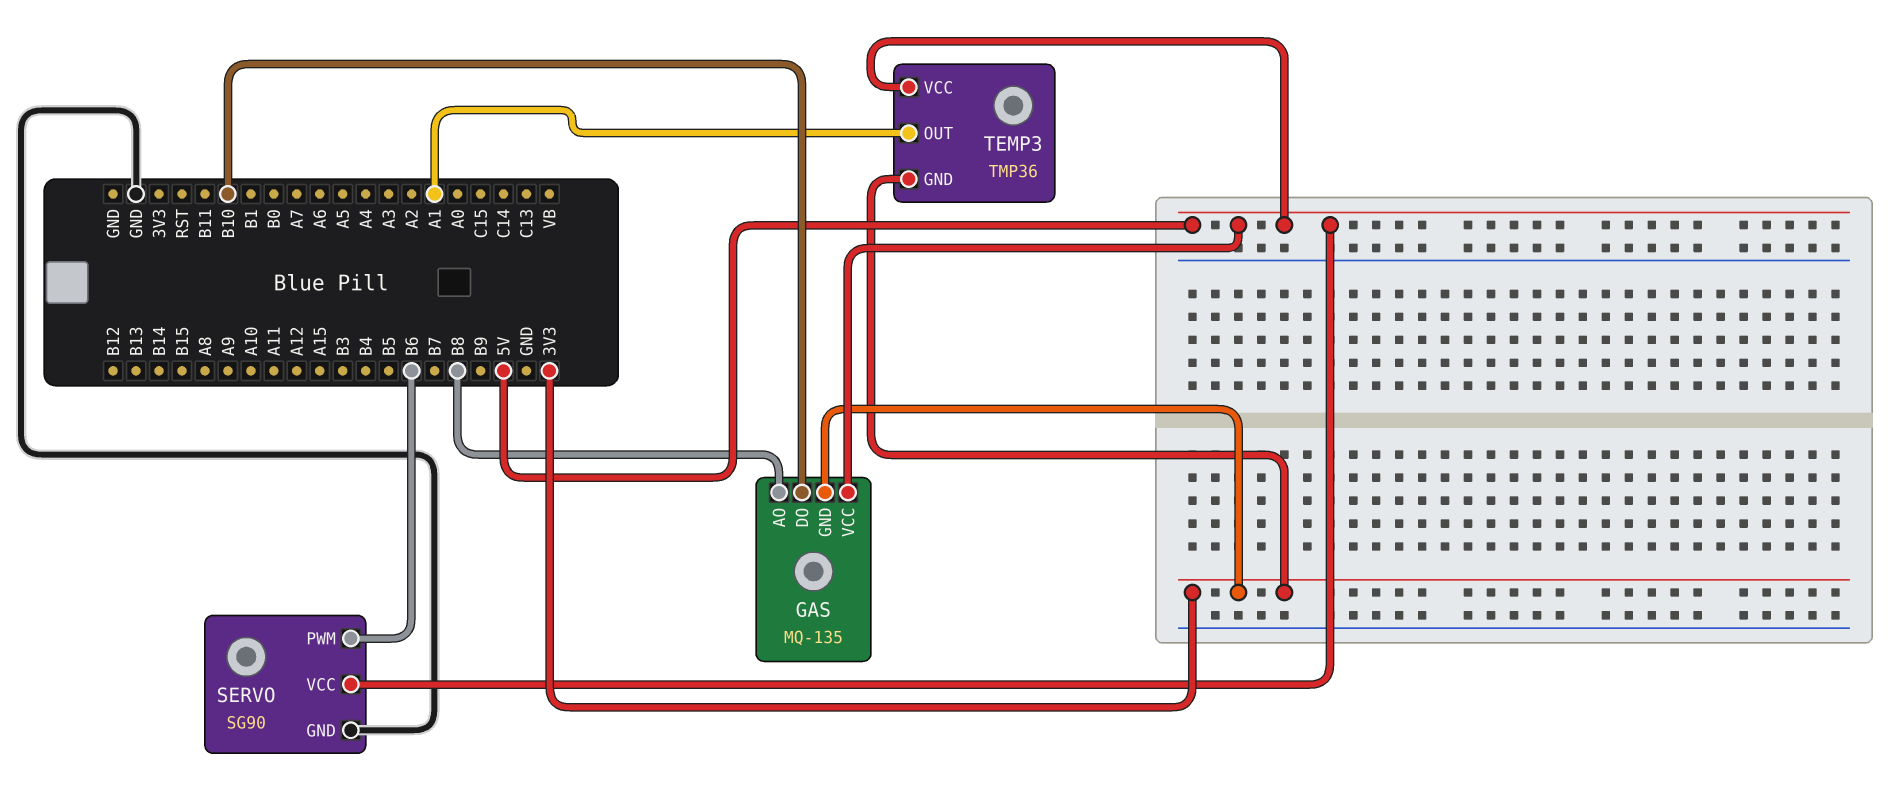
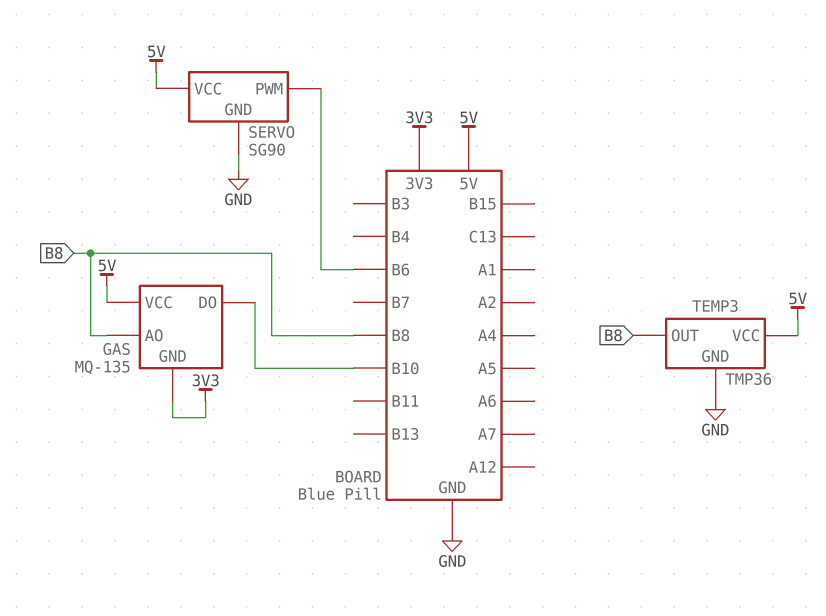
TEMP3 pin GND: 3V3 -> GND
TEMP3 pin OUT: A1 -> B8

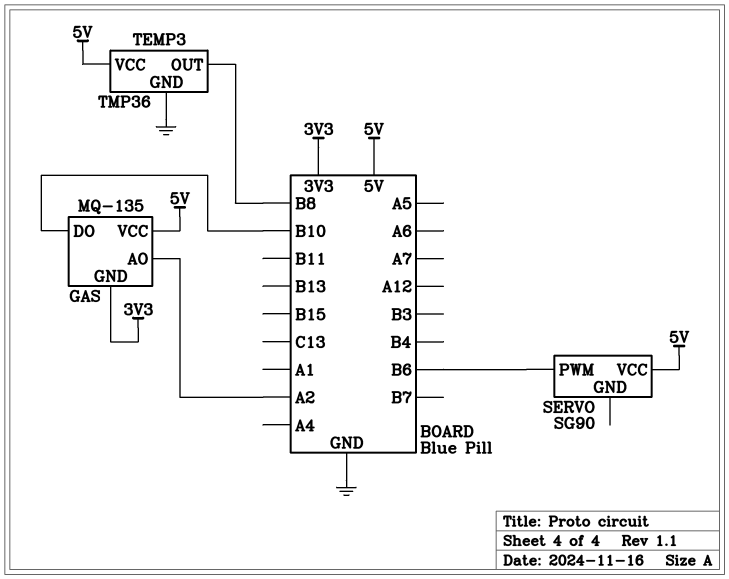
GAS pin AO: B8 -> A2
SERVO pin GND: GND -> none

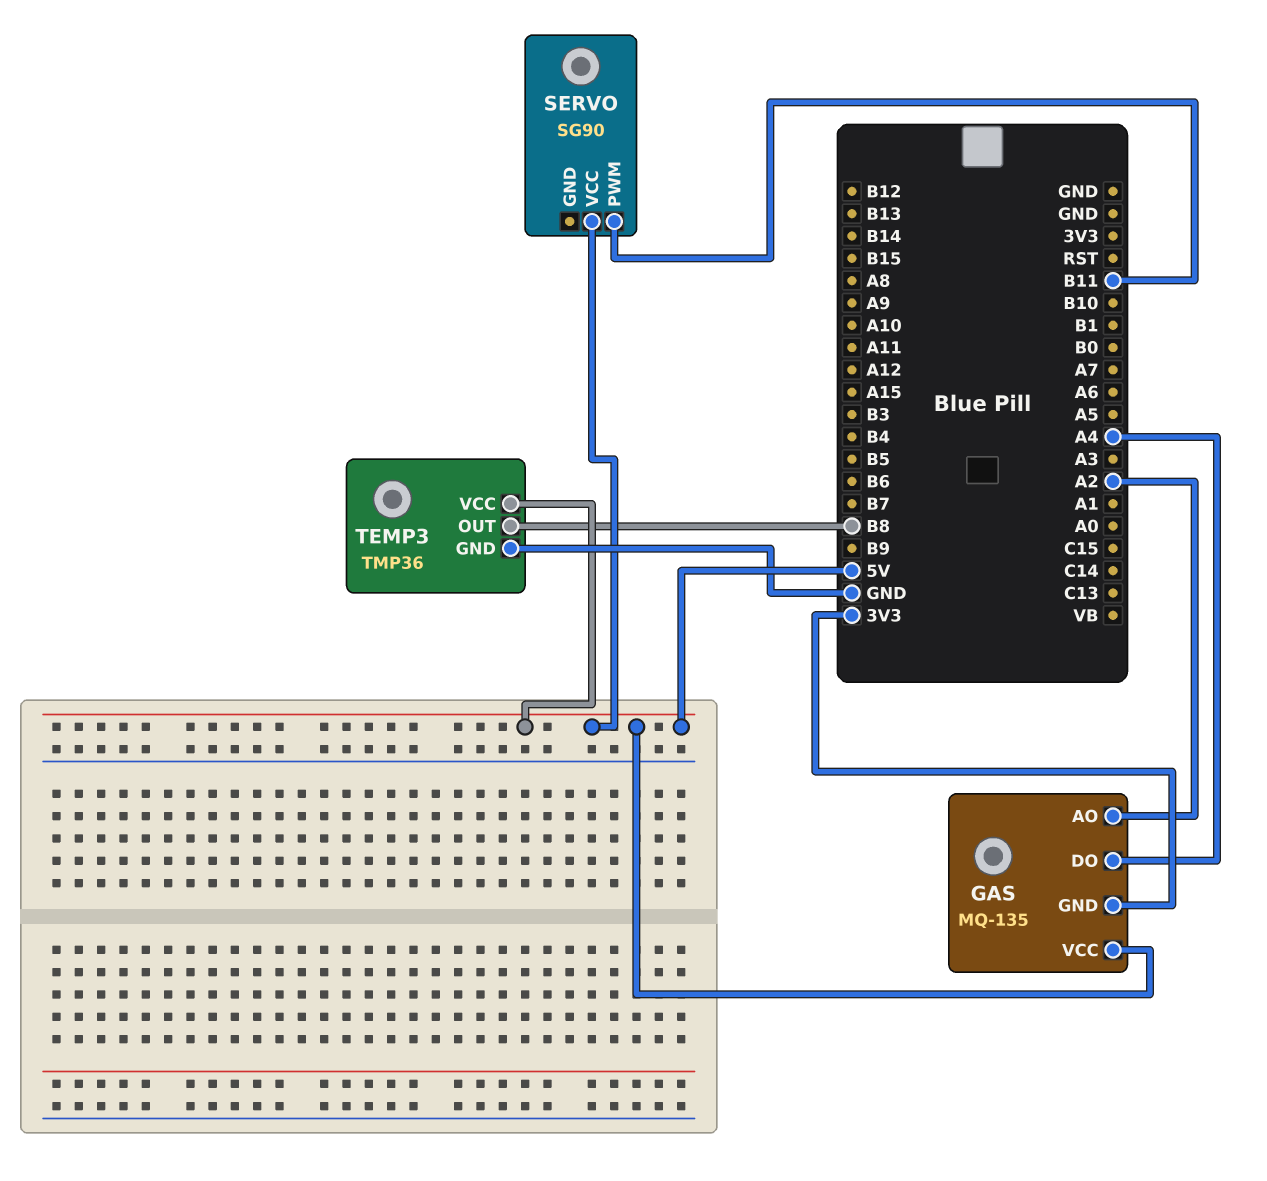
GAS pin DO: B10 -> A4
SERVO pin PWM: B6 -> B11

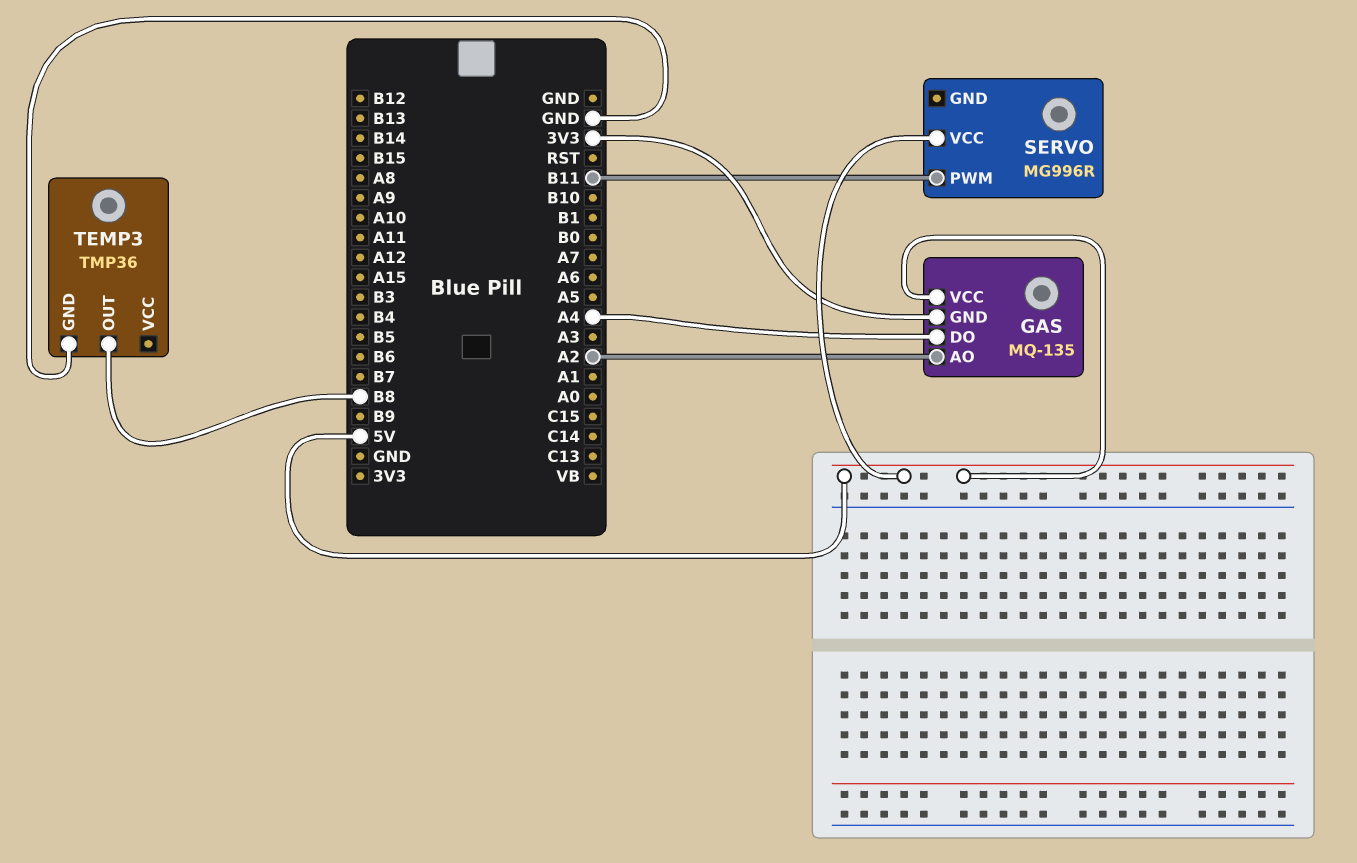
SERVO: SG90 -> MG996R
TEMP3 pin VCC: 5V -> none

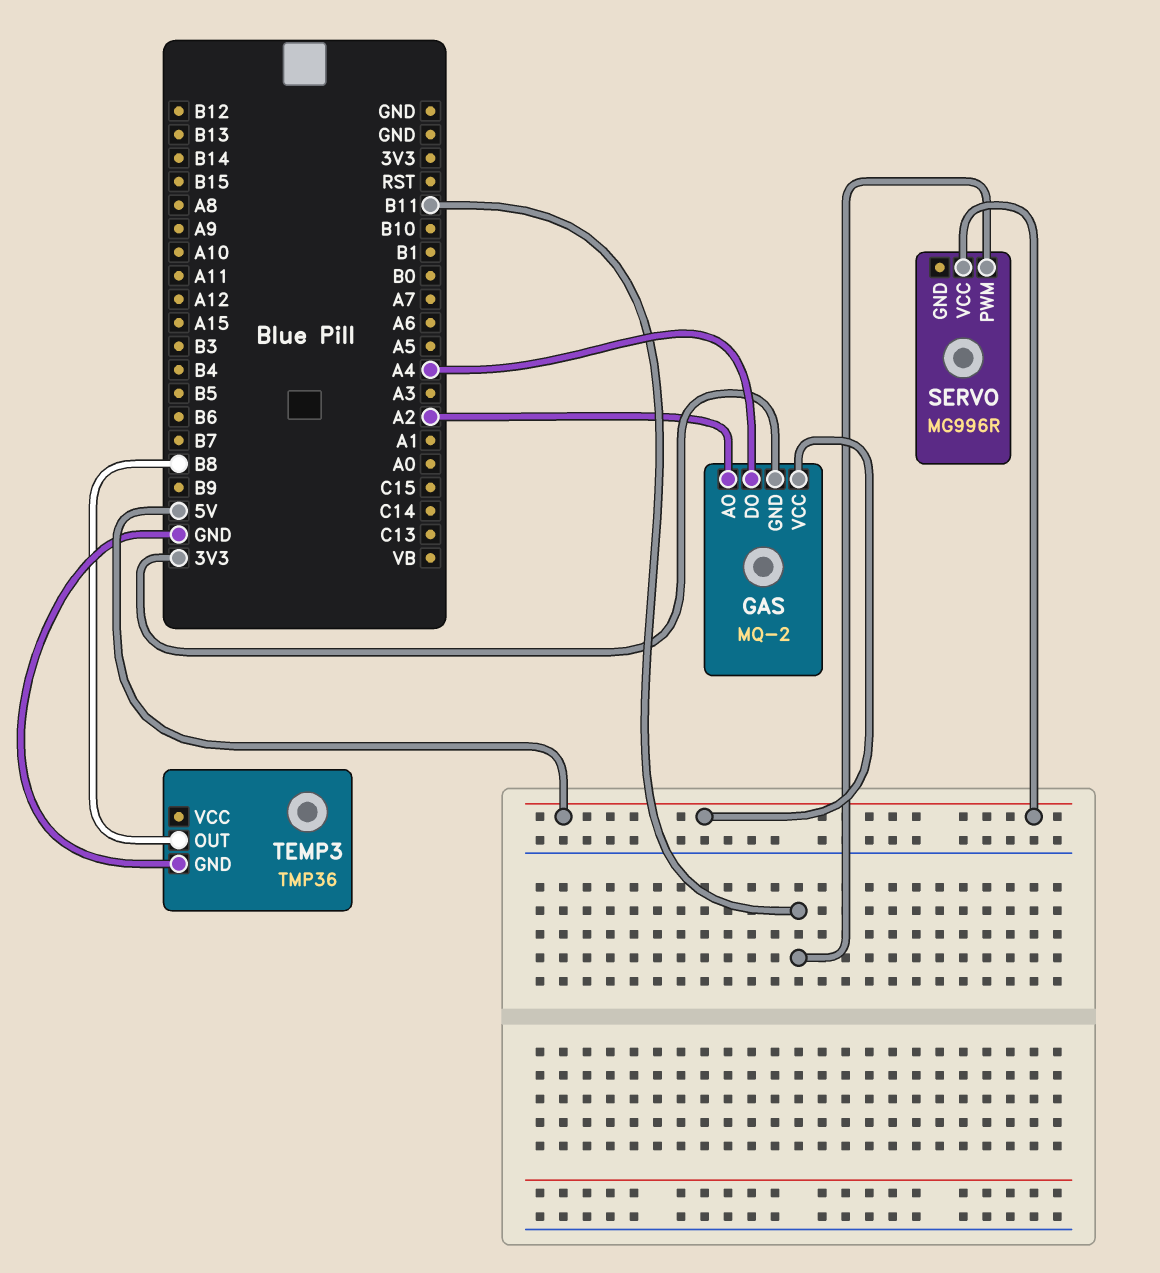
GAS: MQ-135 -> MQ-2

